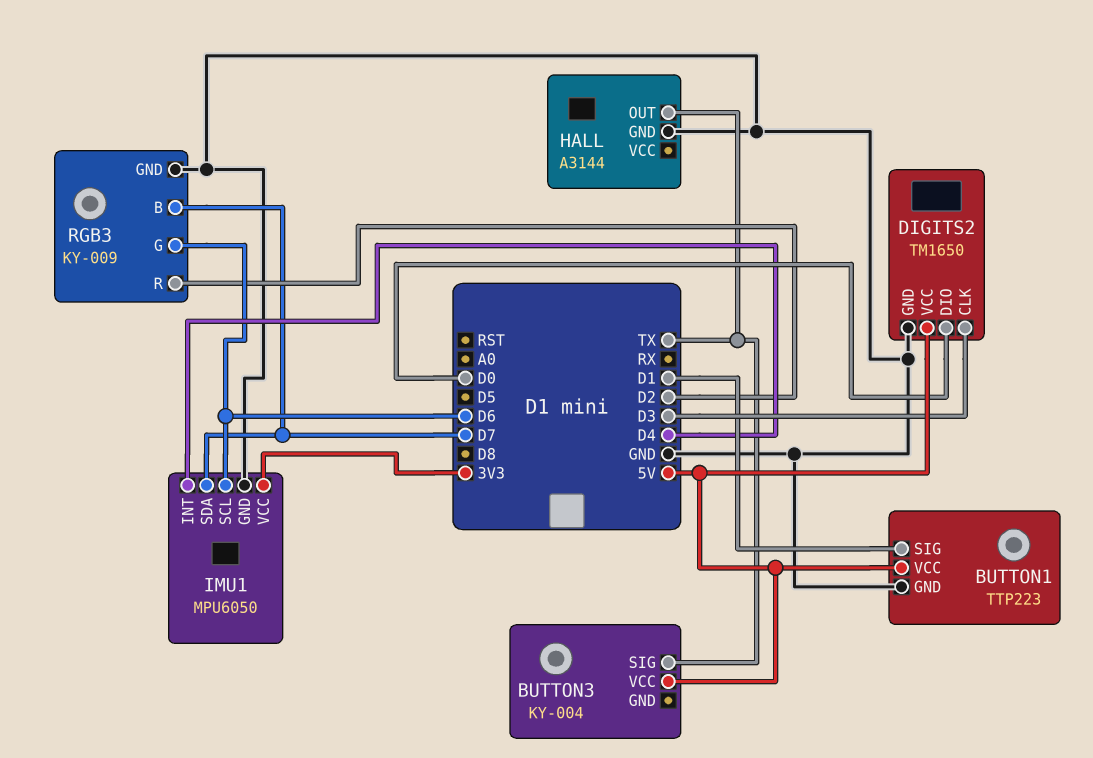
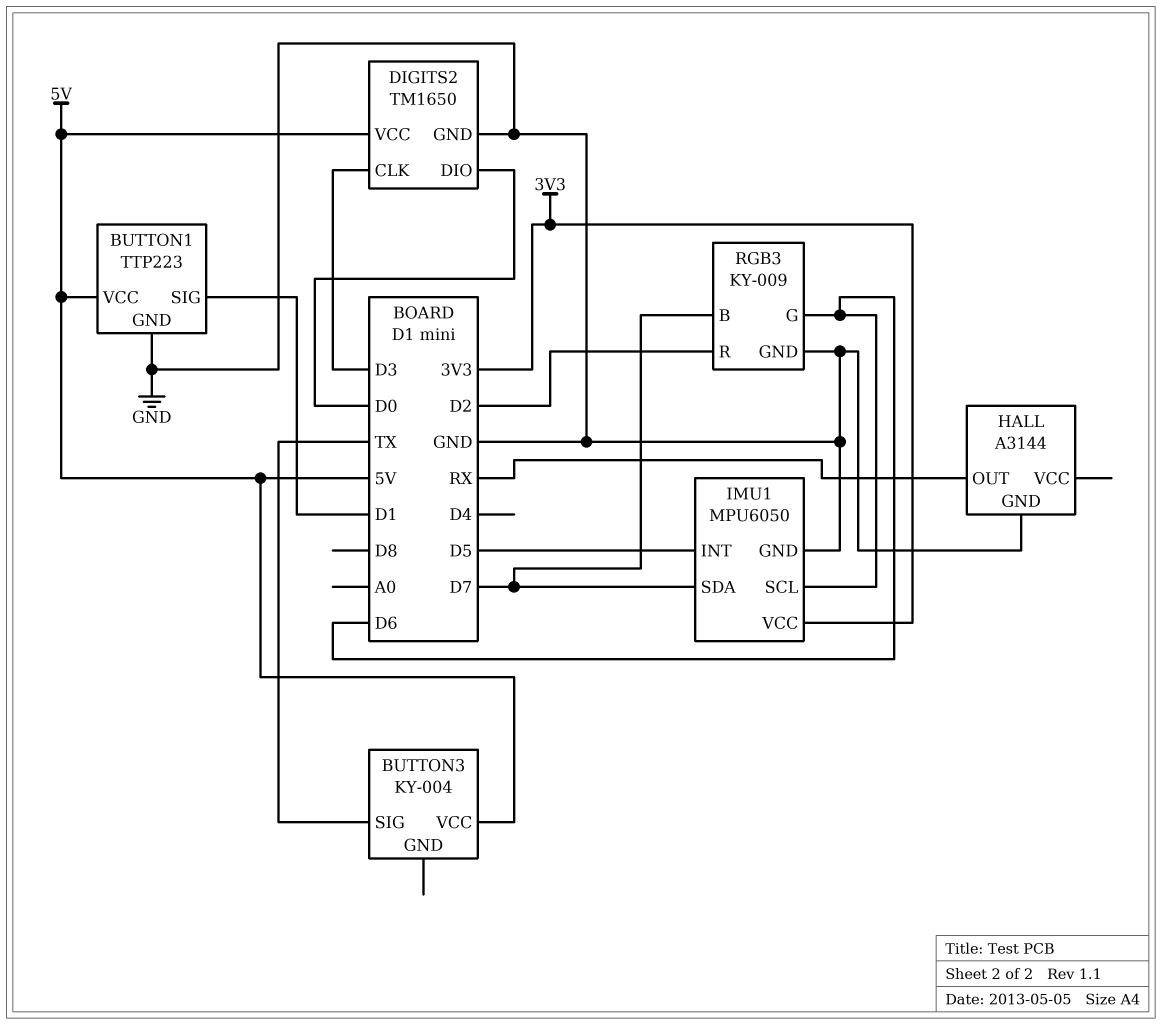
HALL pin OUT: TX -> RX
IMU1 pin INT: D4 -> D5

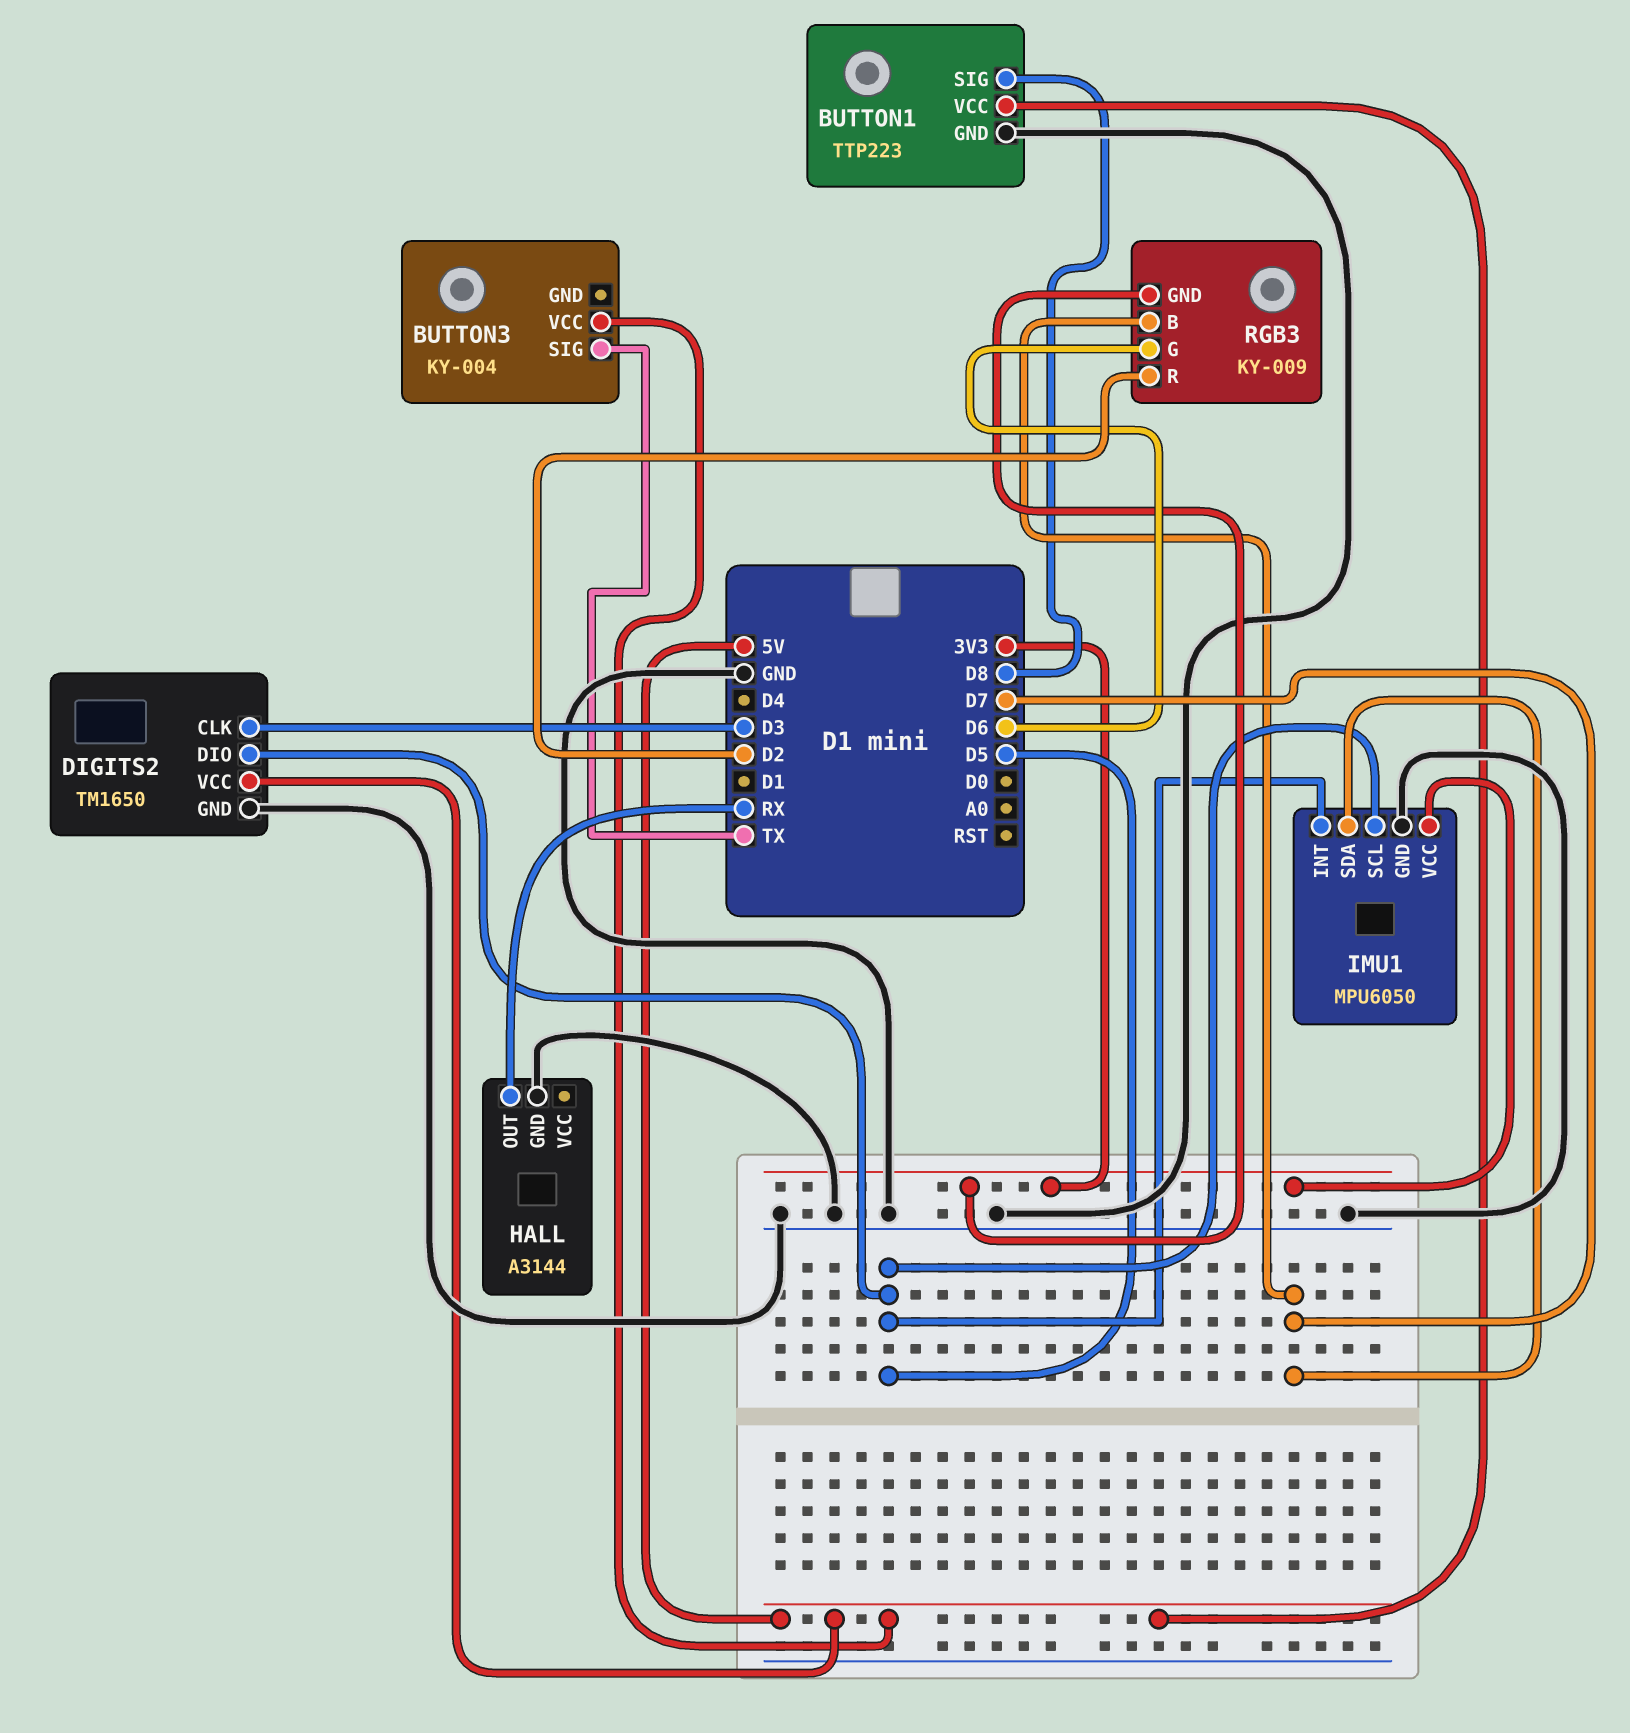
BUTTON1 pin SIG: D1 -> D8
DIGITS2 pin DIO: D0 -> D5
IMU1 pin SCL: D6 -> D5
RGB3 pin GND: GND -> 3V3

